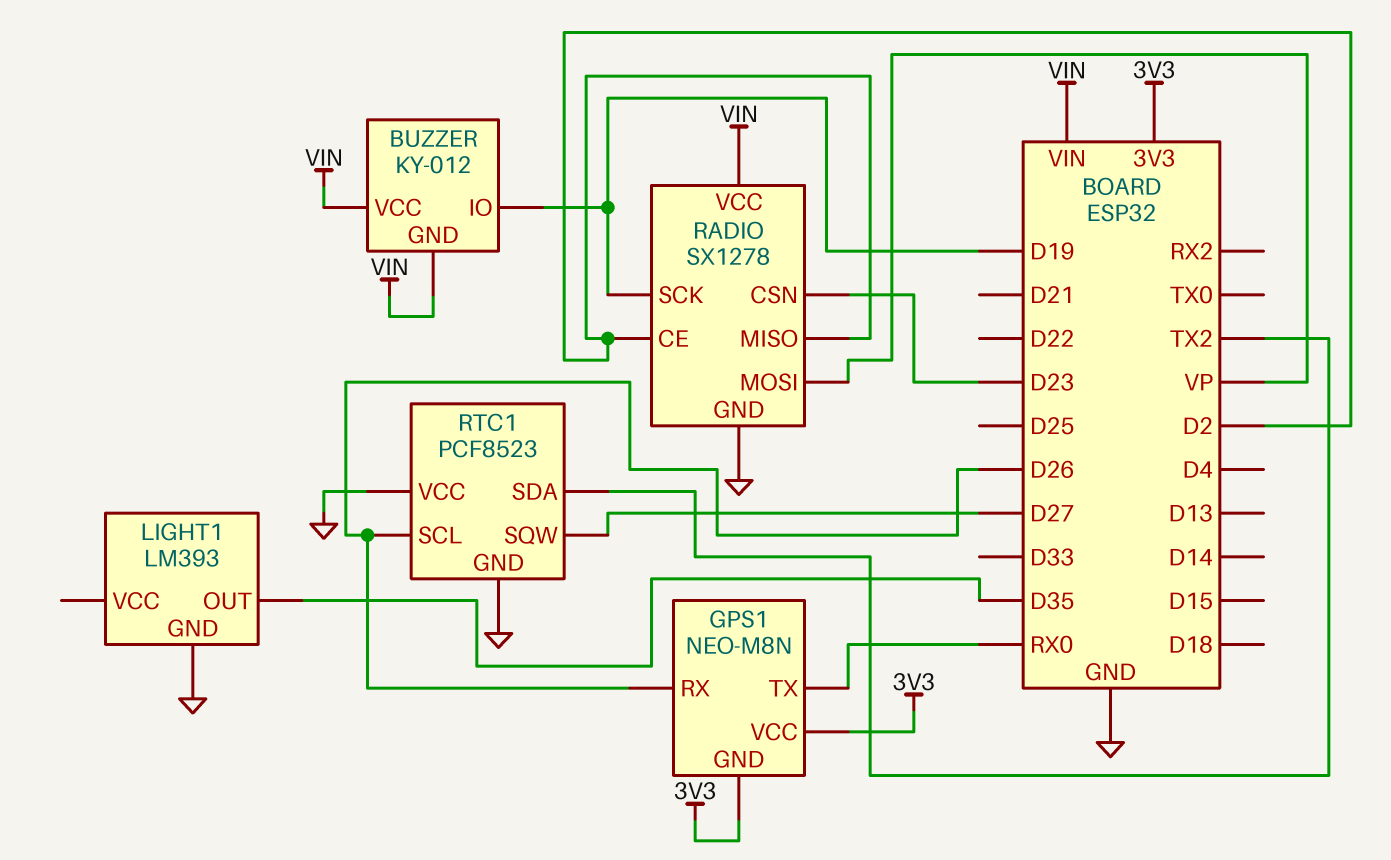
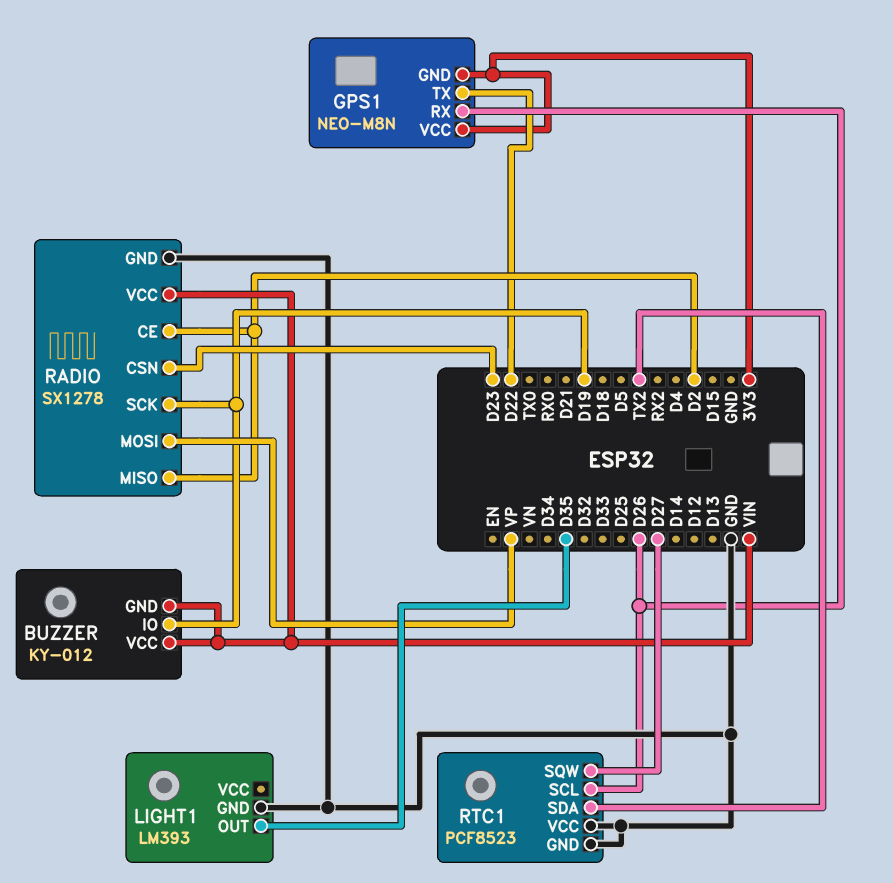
GPS1 pin TX: RX0 -> D22

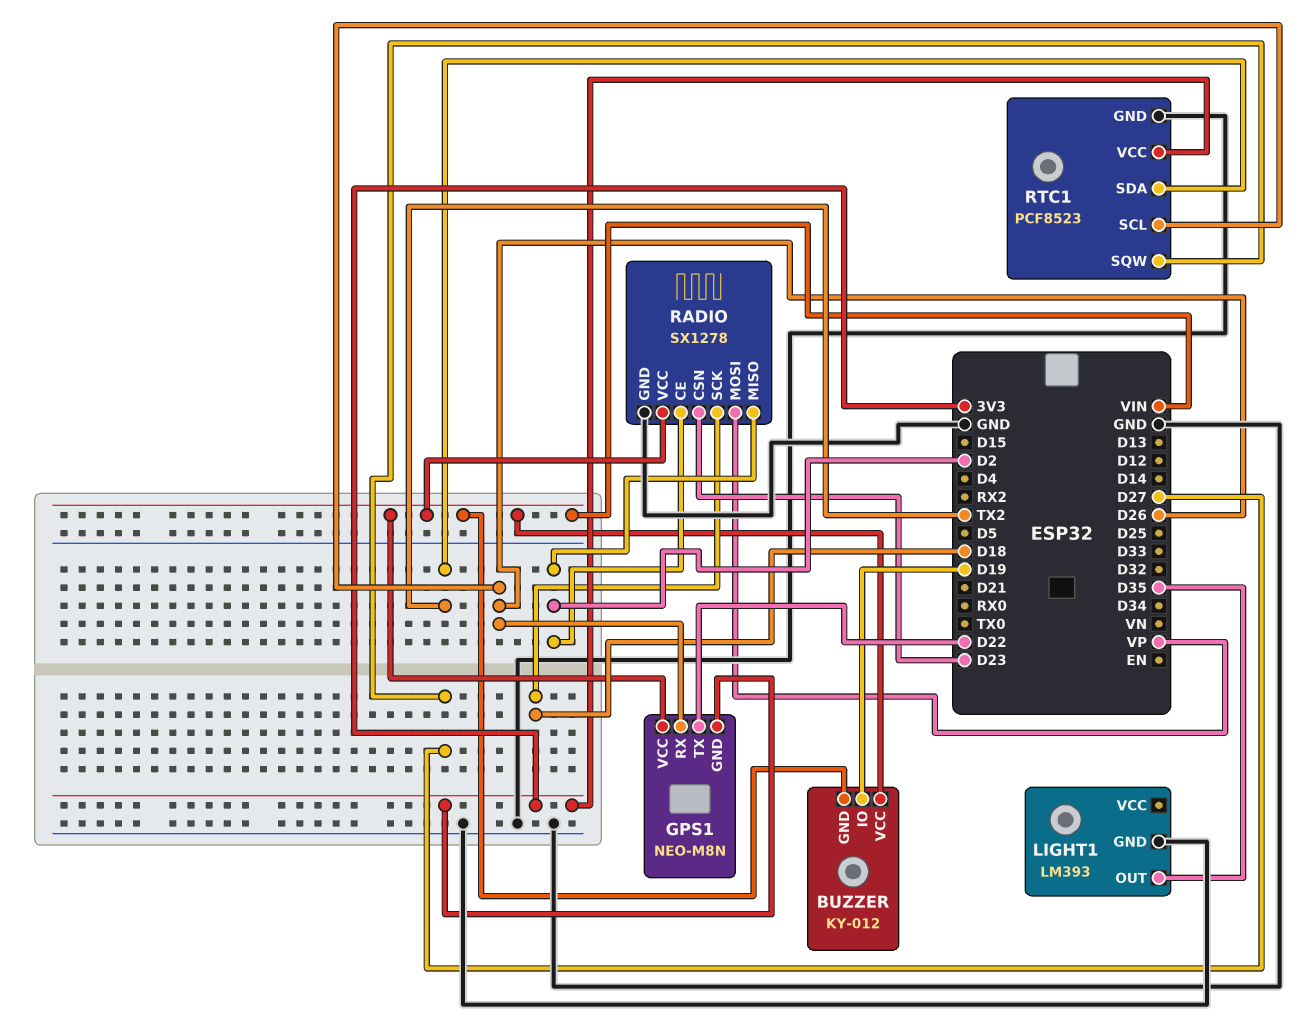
GPS1 pin VCC: 3V3 -> VIN
RADIO pin SCK: D19 -> D18
RTC1 pin VCC: GND -> 3V3

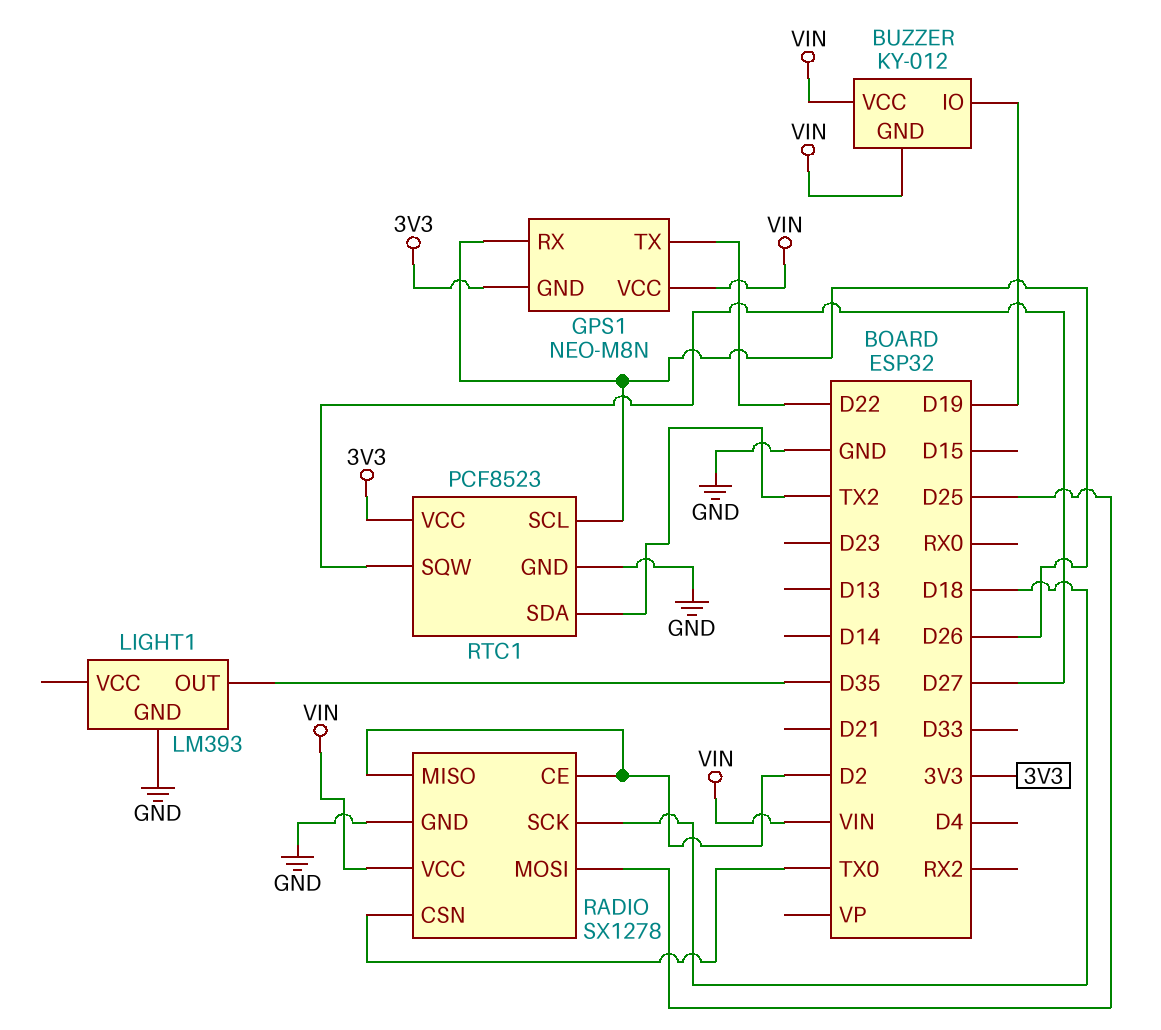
RADIO pin CSN: D23 -> TX0
RADIO pin MOSI: VP -> D25

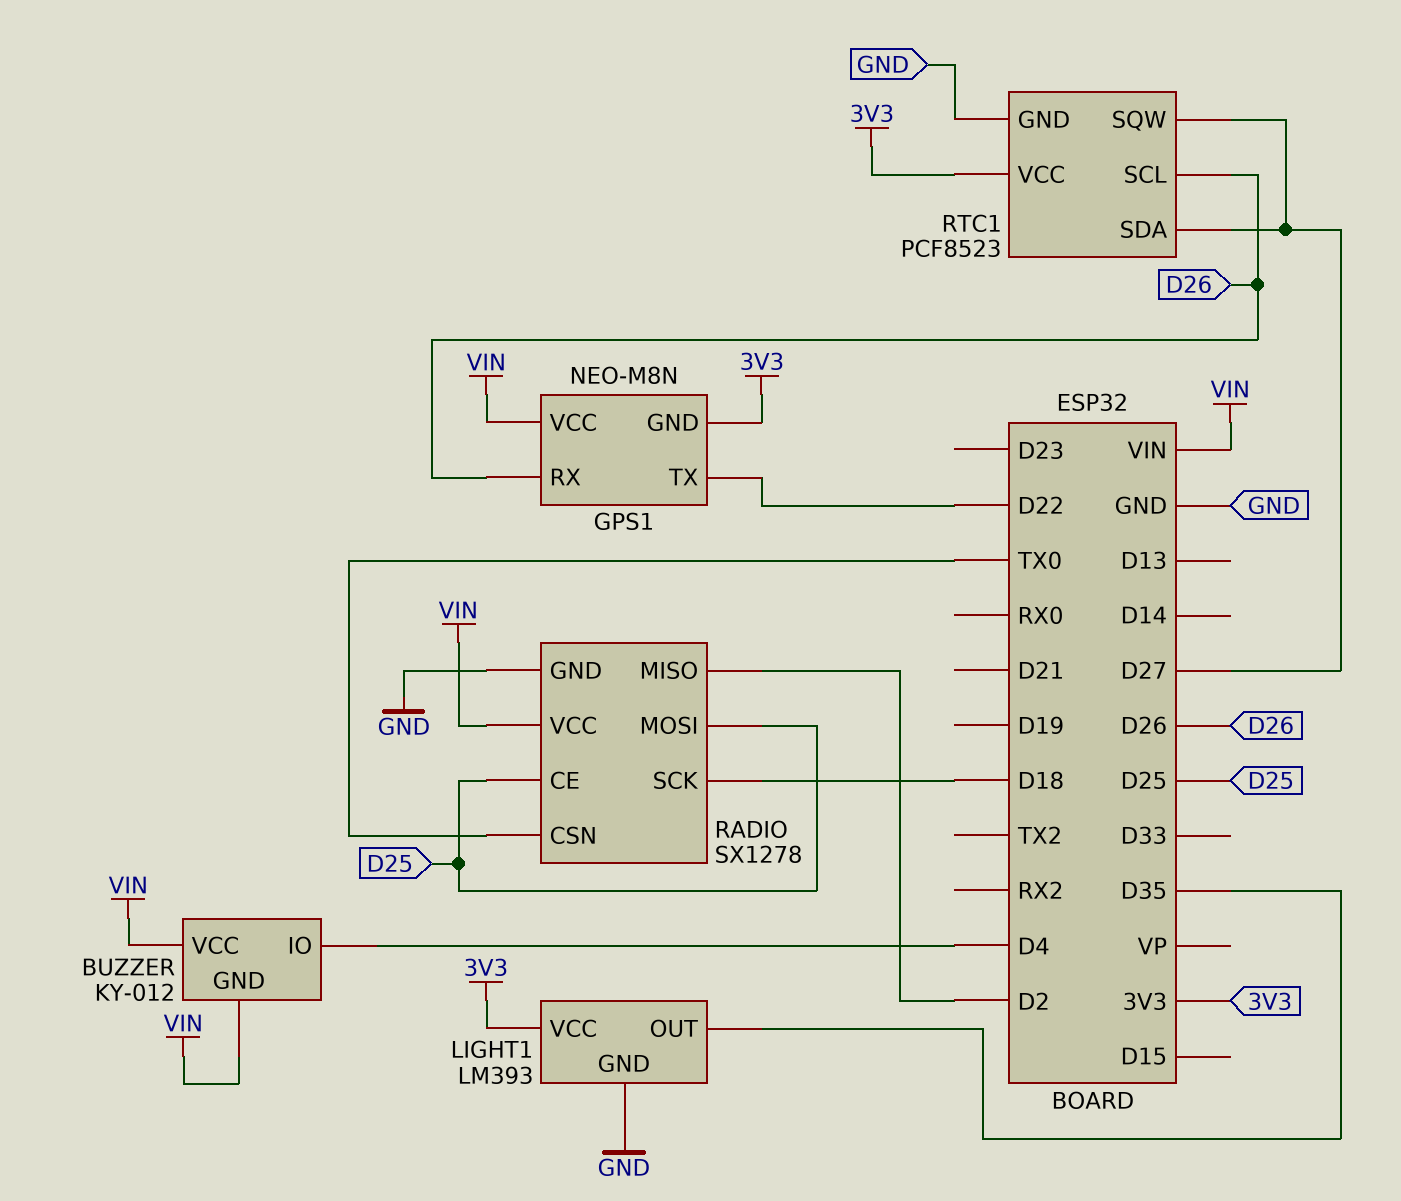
BUZZER pin IO: D19 -> D4
LIGHT1 pin VCC: none -> 3V3
RADIO pin CE: D2 -> D25
RTC1 pin SDA: TX2 -> D27

